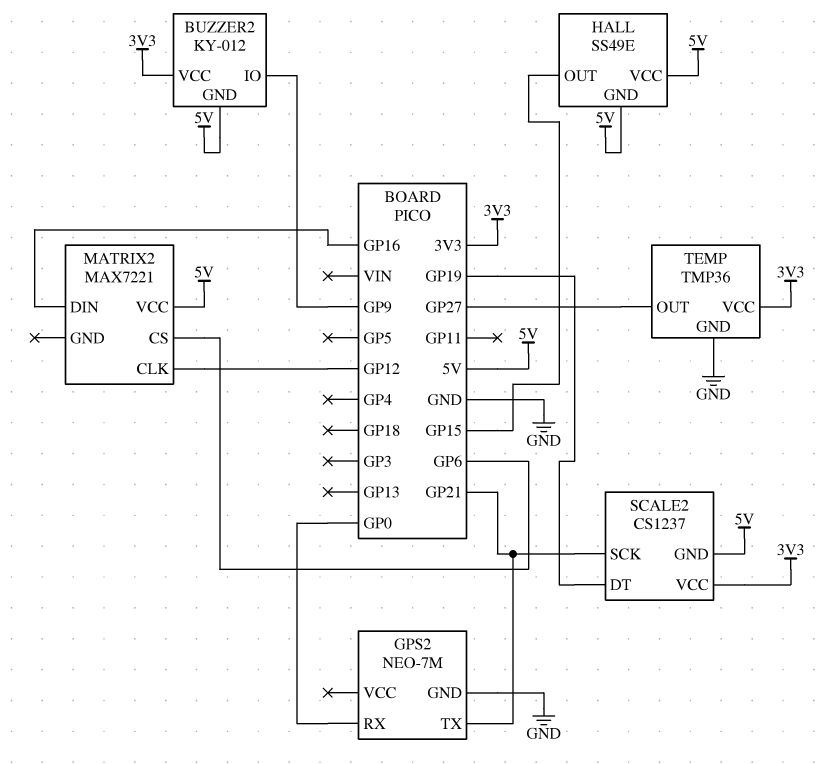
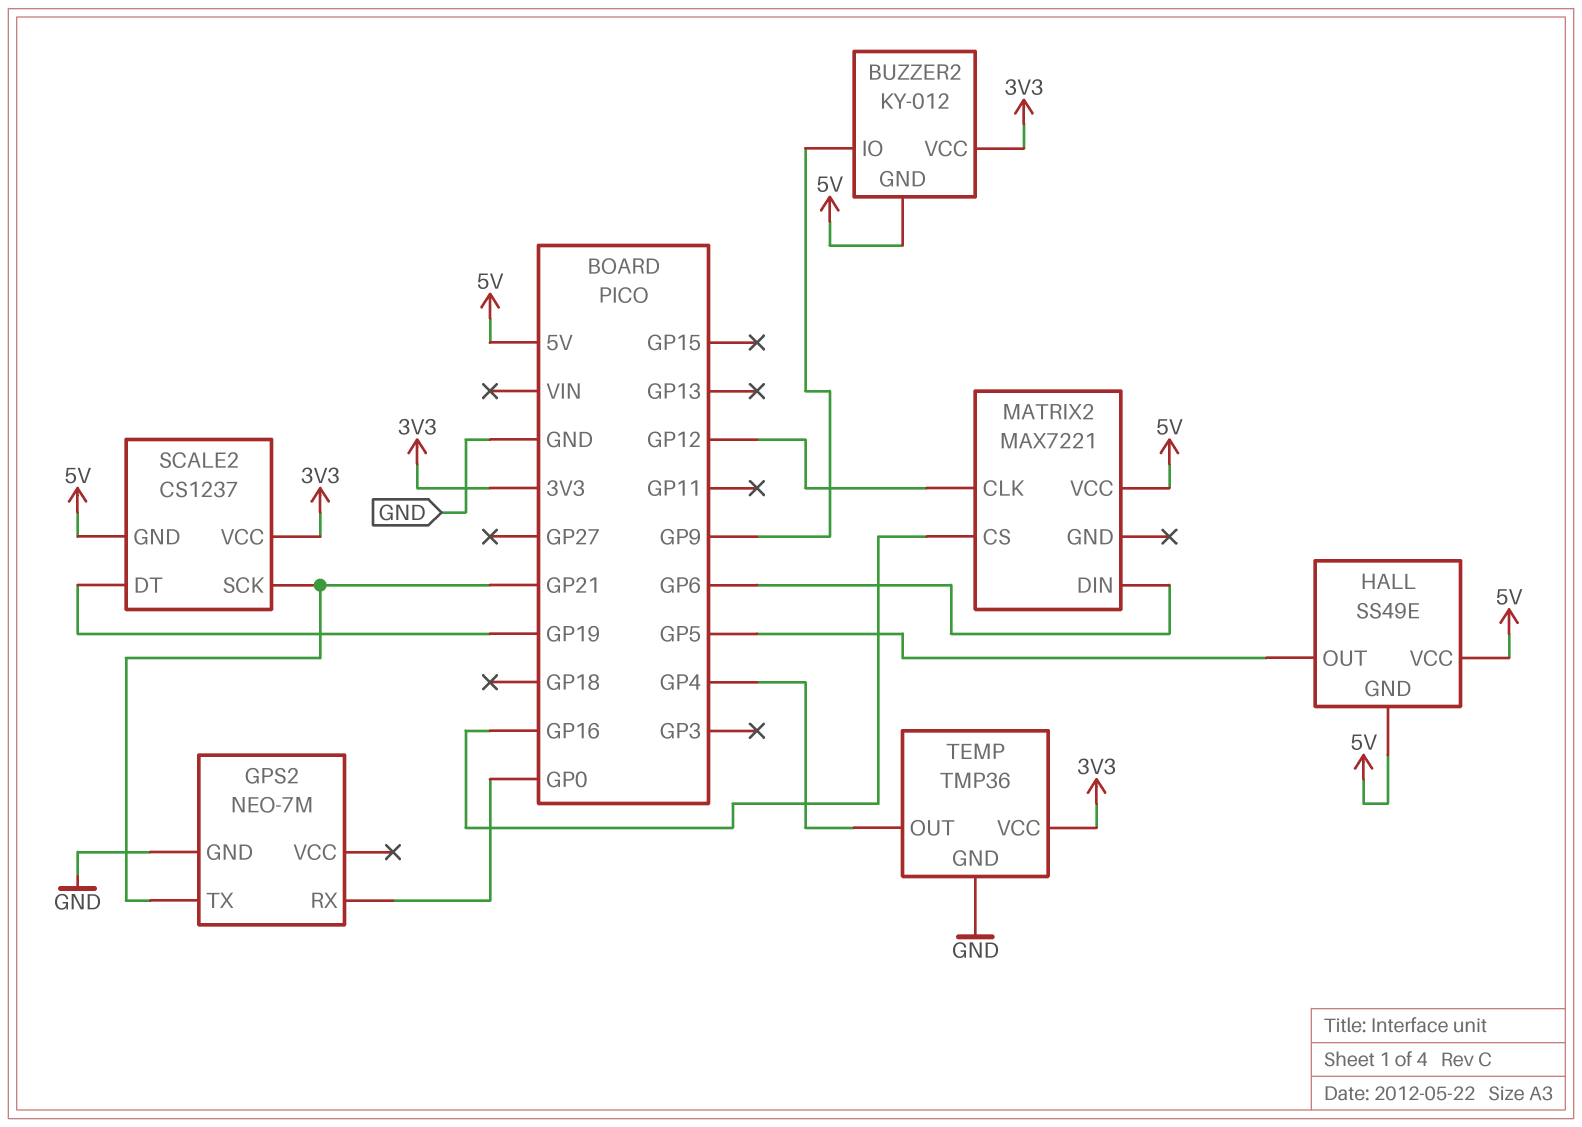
HALL pin OUT: GP15 -> GP5
MATRIX2 pin CS: GP6 -> GP16
MATRIX2 pin DIN: GP16 -> GP6
TEMP pin OUT: GP27 -> GP4

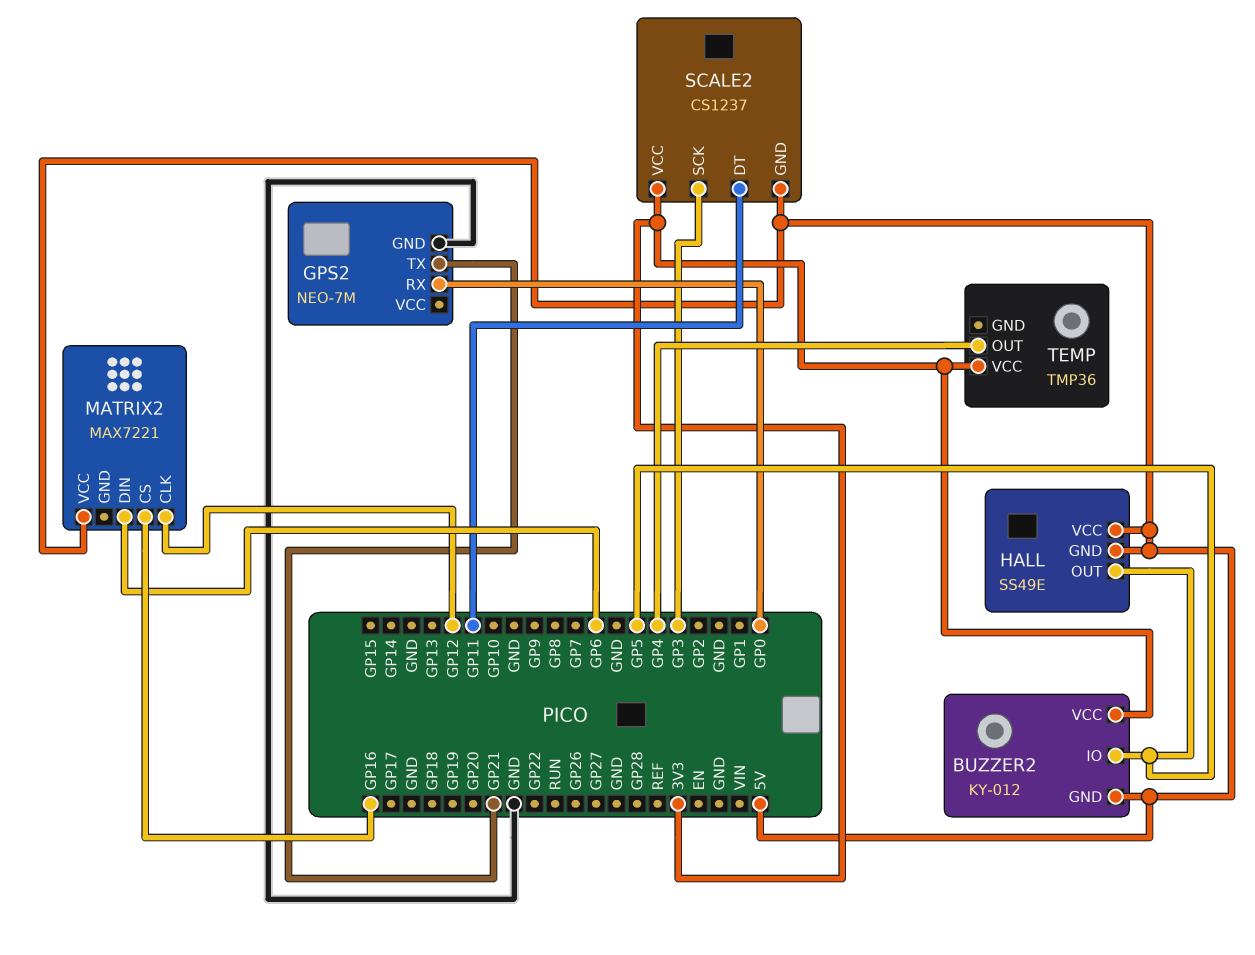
BUZZER2 pin IO: GP9 -> GP5
SCALE2 pin DT: GP19 -> GP11
SCALE2 pin SCK: GP21 -> GP3
TEMP pin GND: GND -> none

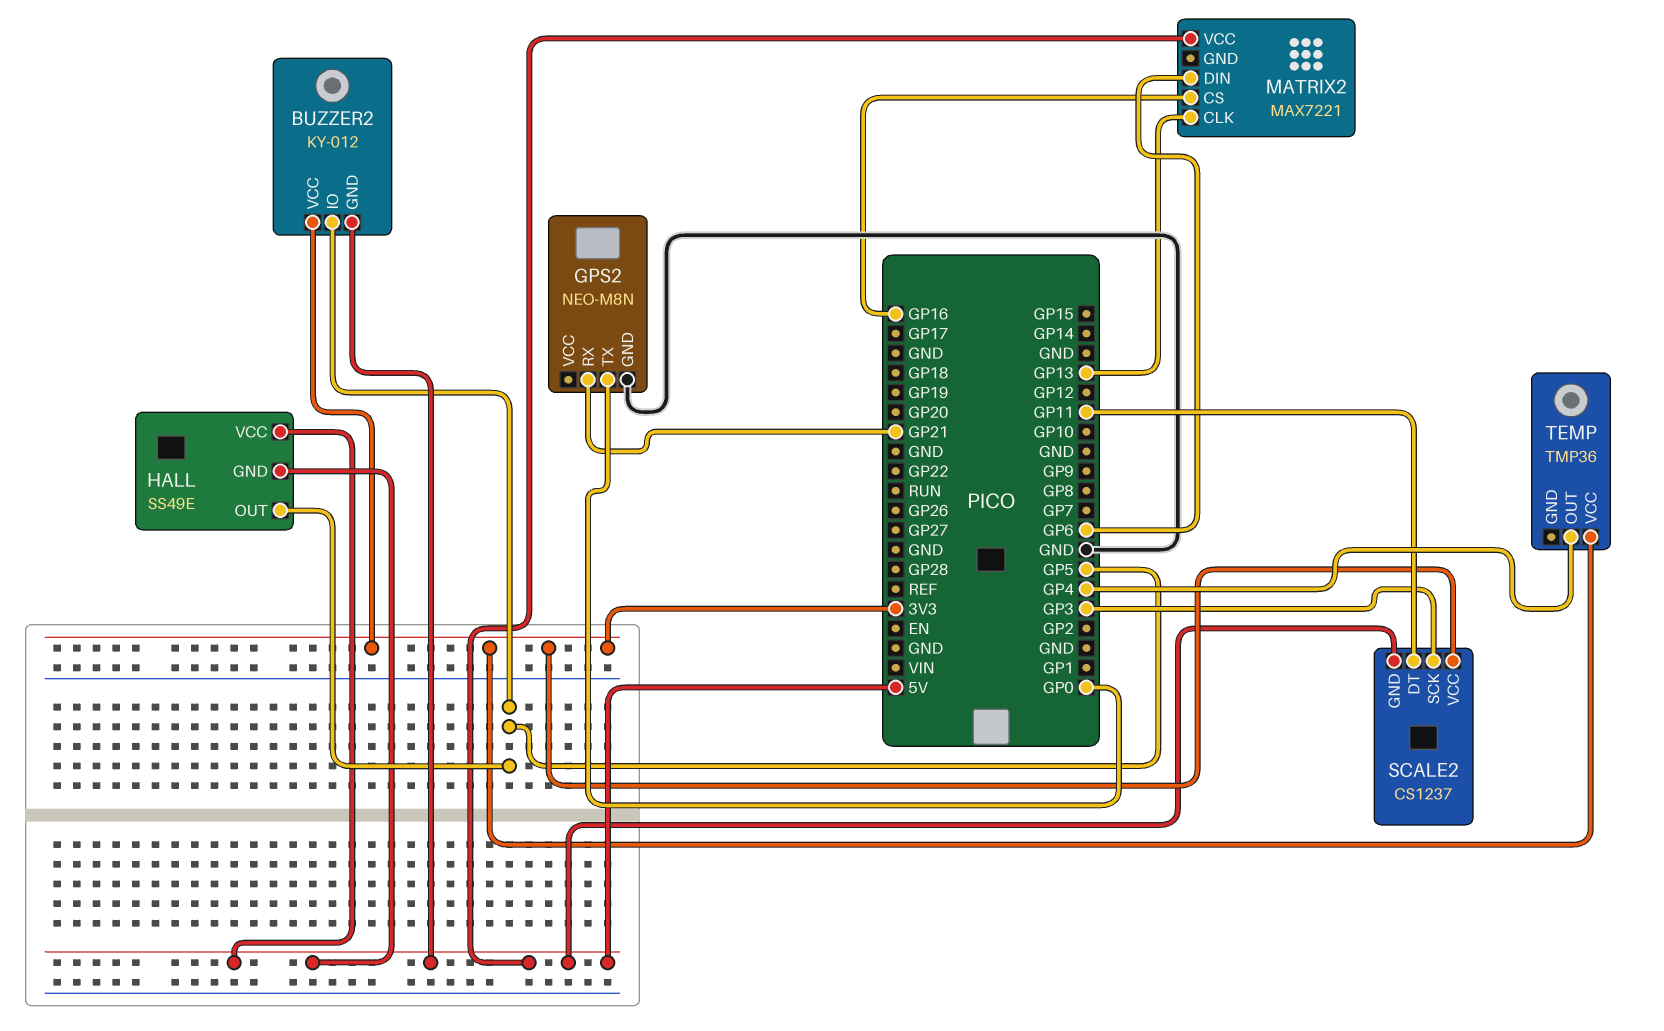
GPS2: NEO-7M -> NEO-M8N
GPS2 pin RX: GP0 -> GP21
GPS2 pin TX: GP21 -> GP0
MATRIX2 pin CLK: GP12 -> GP13

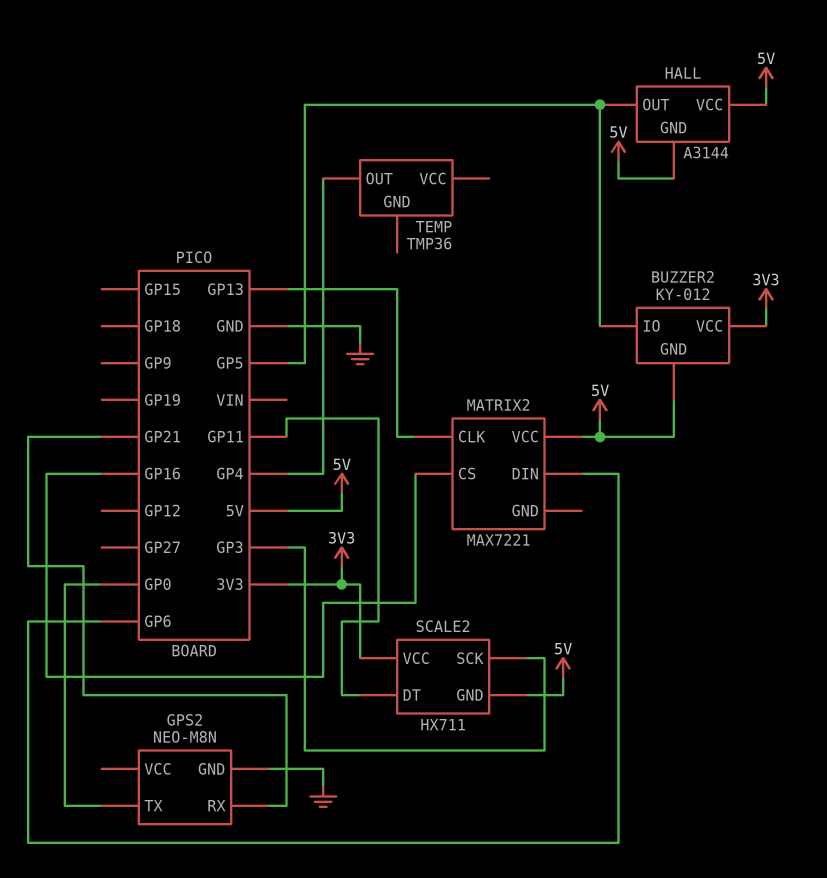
HALL: SS49E -> A3144
SCALE2: CS1237 -> HX711
TEMP pin VCC: 3V3 -> none

